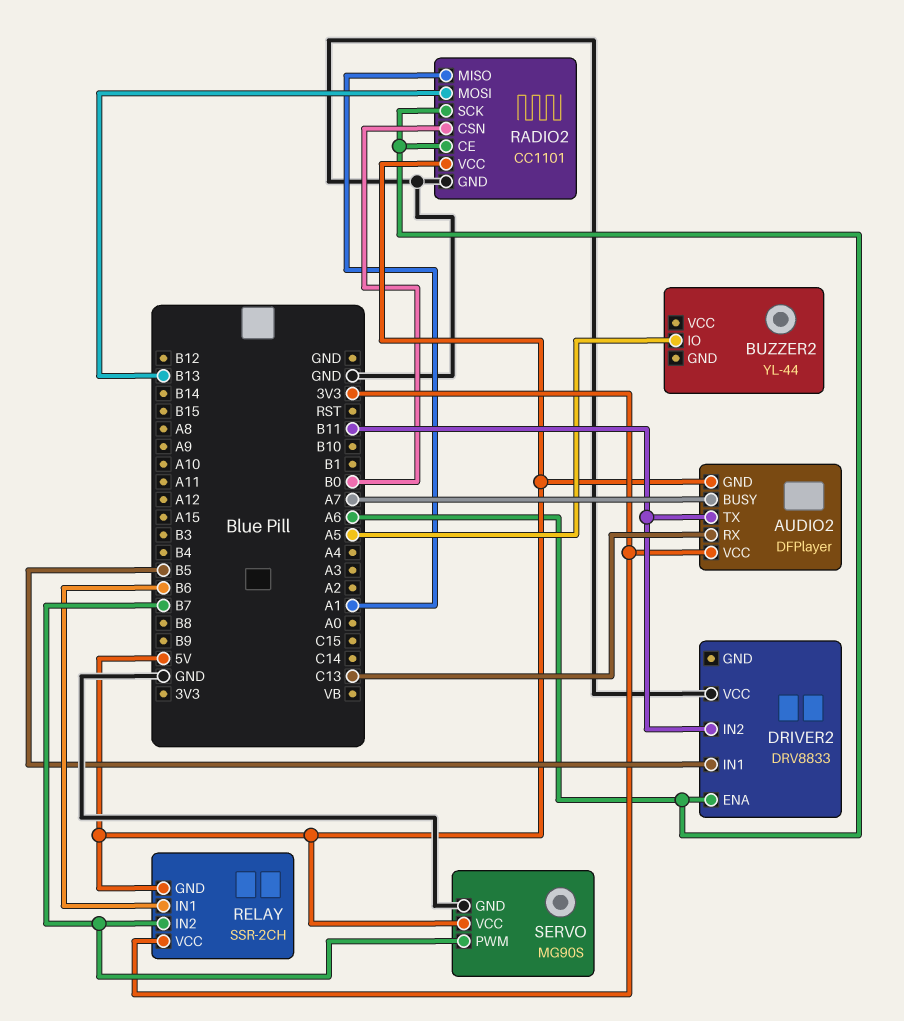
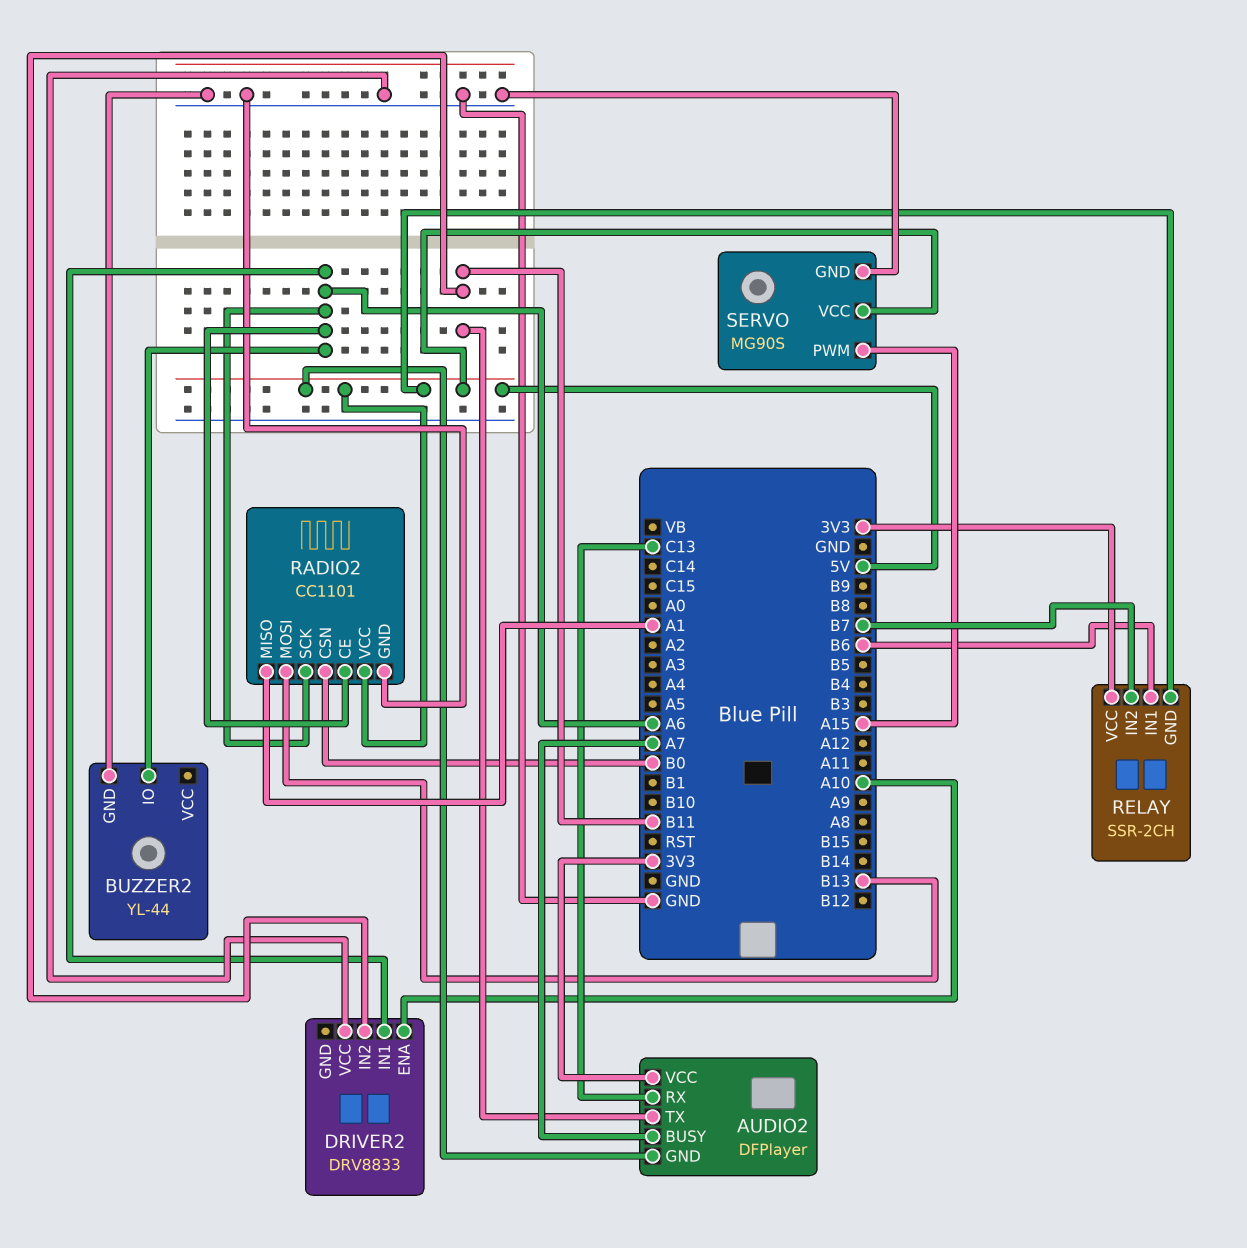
BUZZER2 pin GND: none -> GND
BUZZER2 pin IO: A5 -> A6
DRIVER2 pin ENA: A6 -> A10
DRIVER2 pin IN1: B5 -> A6
SERVO pin PWM: B7 -> A15

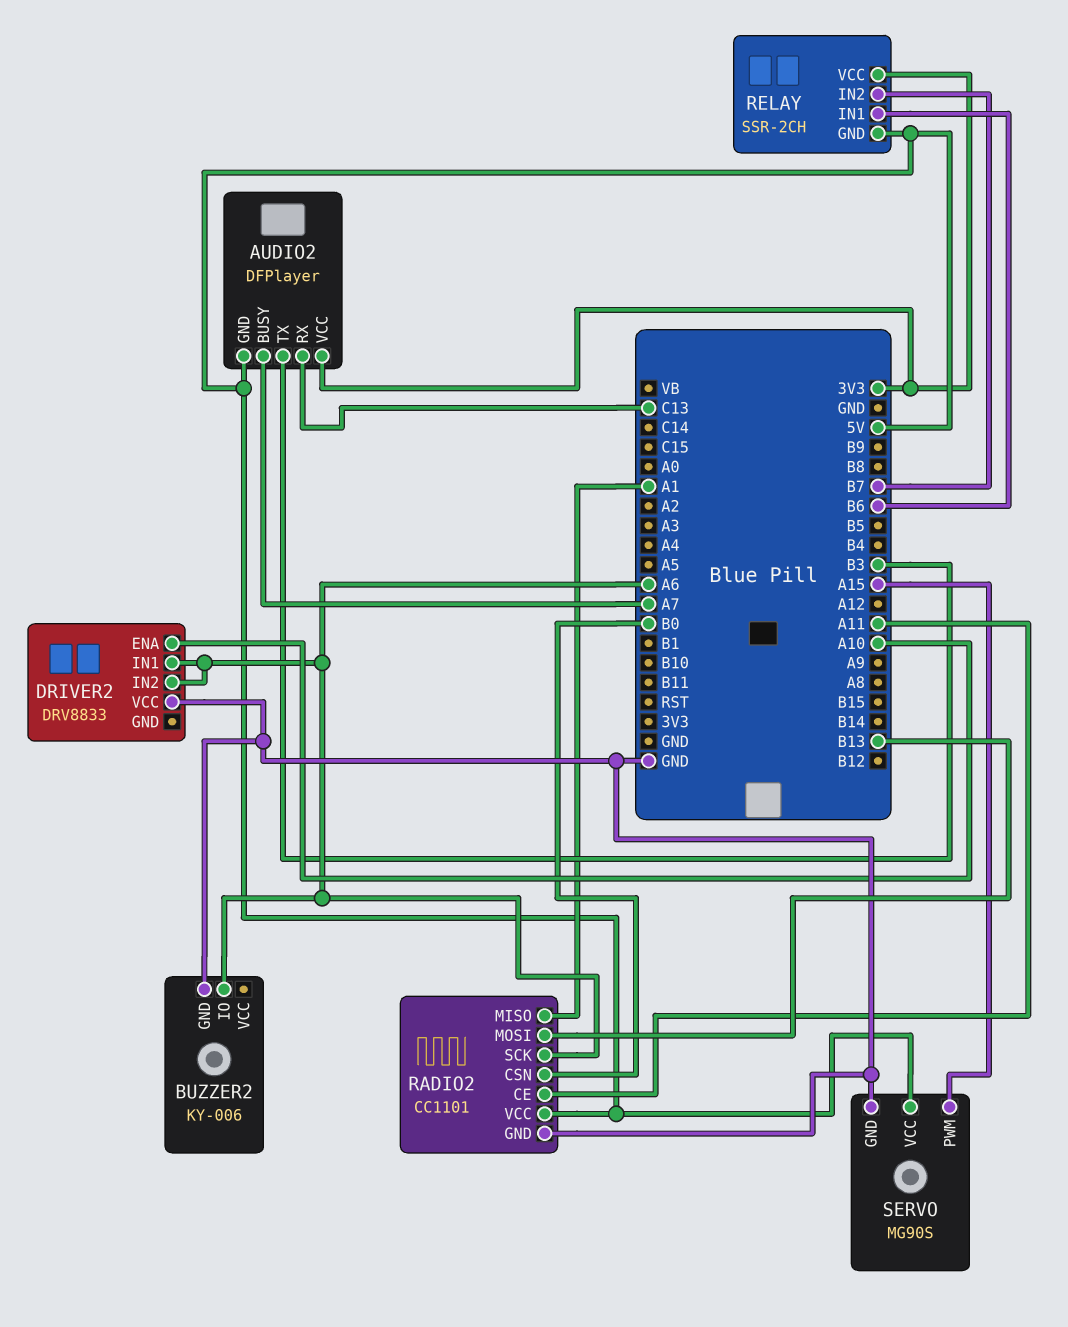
AUDIO2 pin TX: B11 -> B3
BUZZER2: YL-44 -> KY-006
DRIVER2 pin IN2: B11 -> A6
RADIO2 pin CE: A6 -> A11

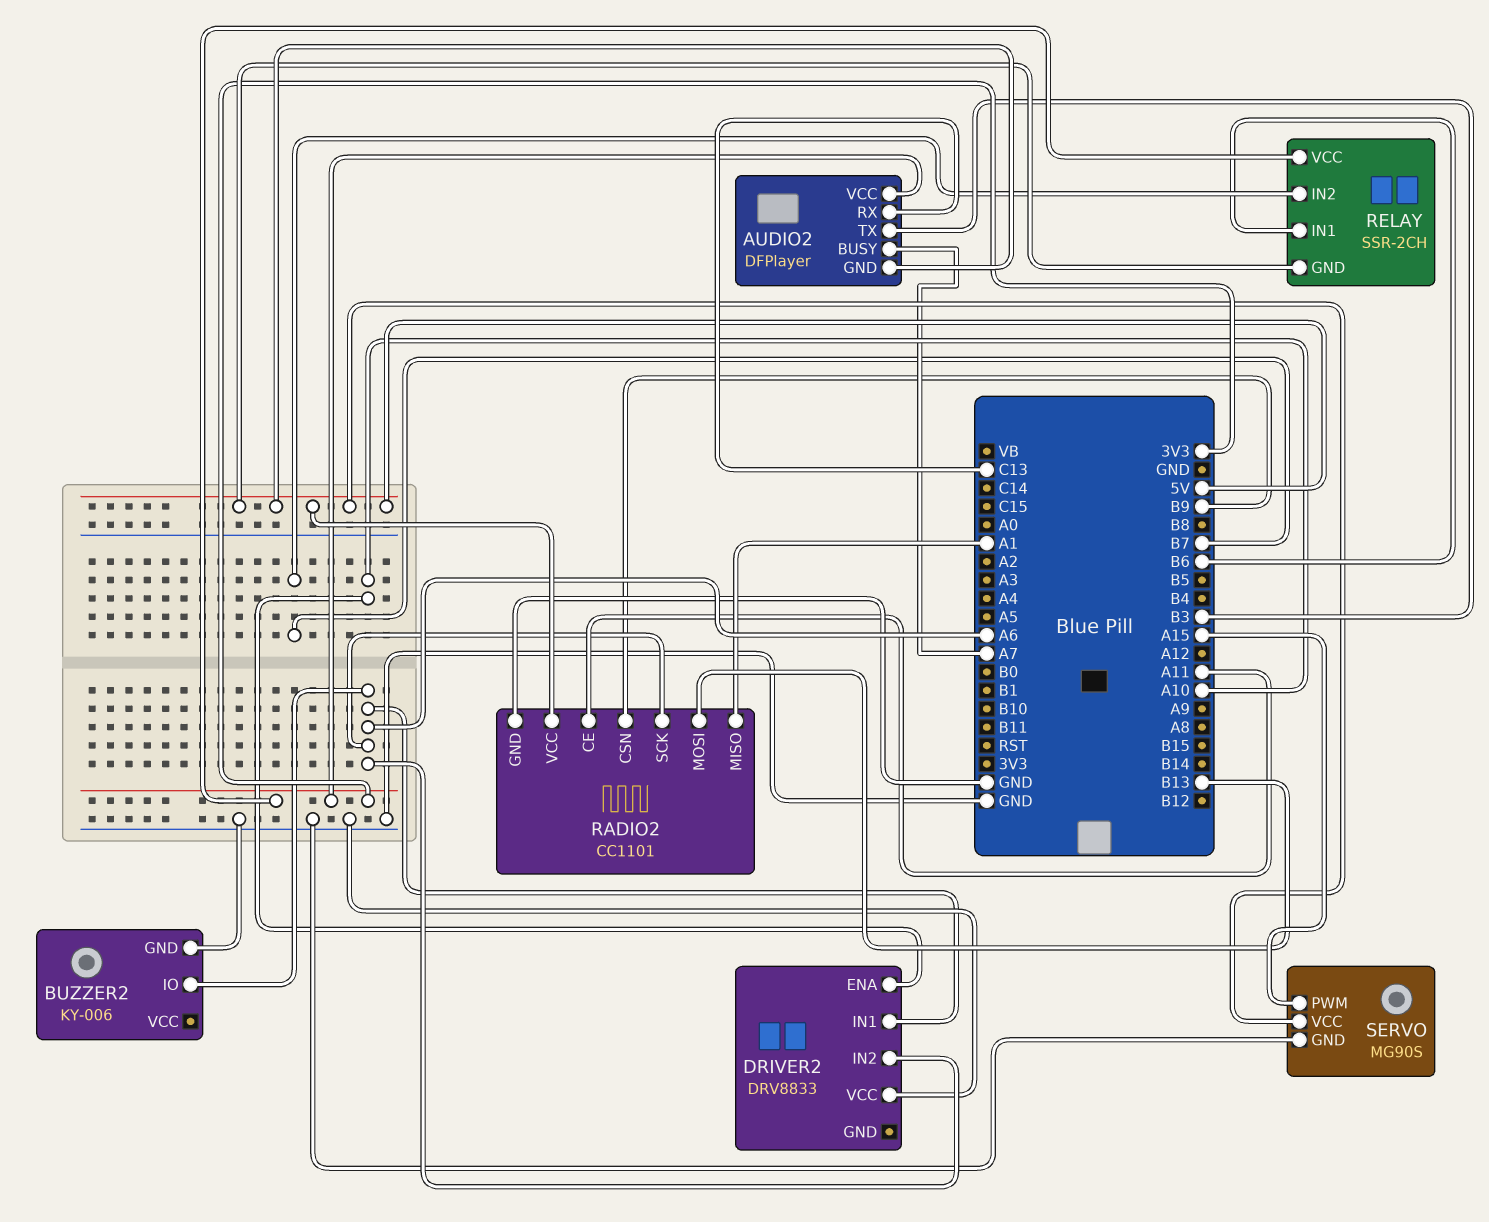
RADIO2 pin CSN: B0 -> B9

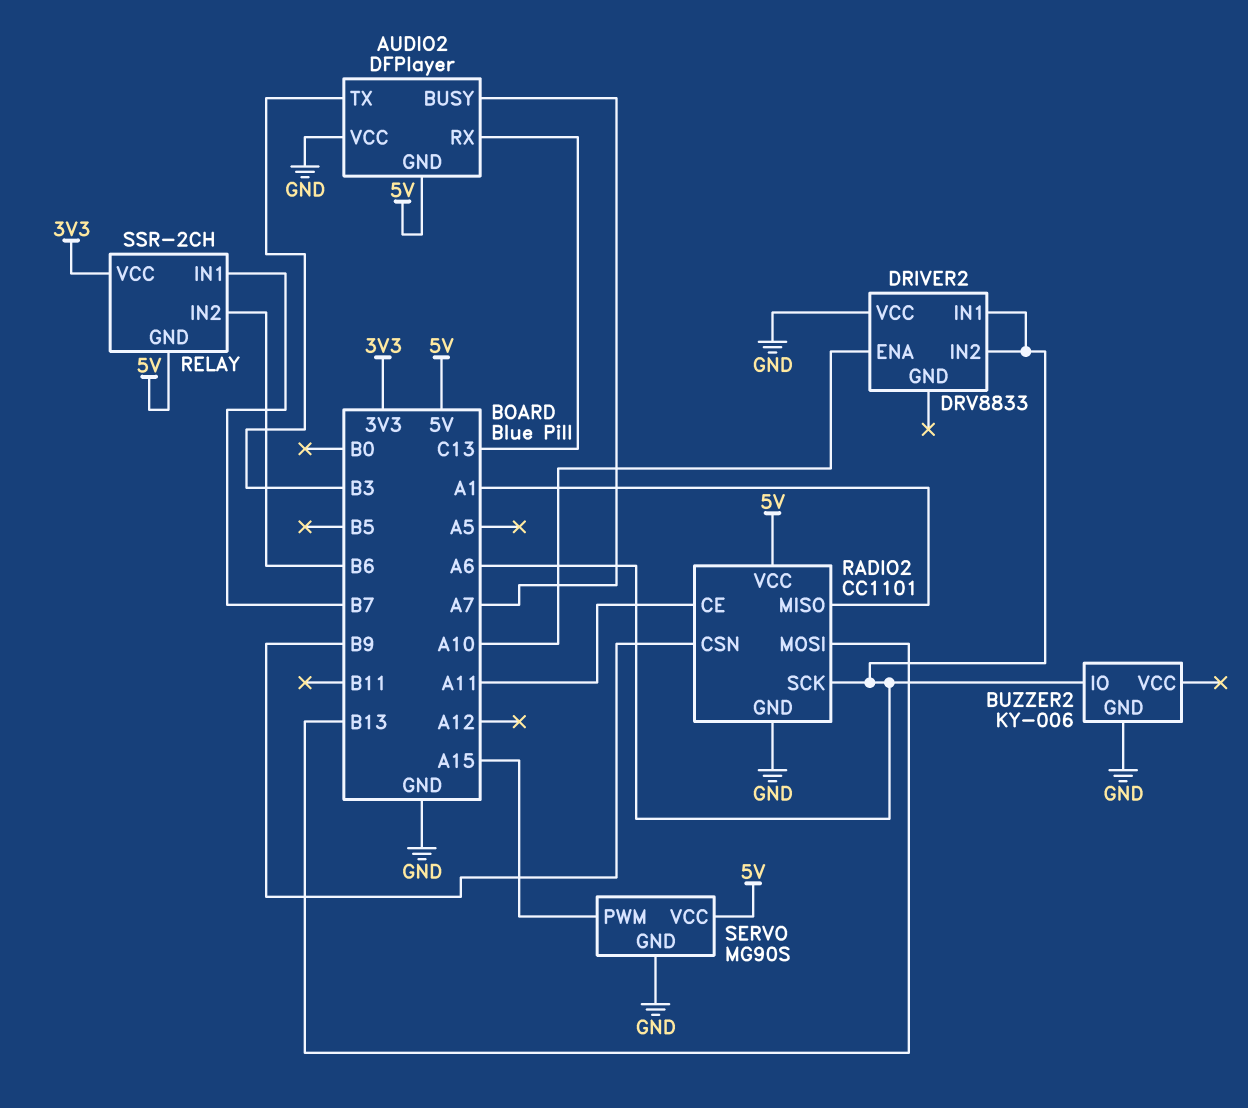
AUDIO2 pin VCC: 3V3 -> GND
RELAY pin IN1: B6 -> B7
RELAY pin IN2: B7 -> B6

